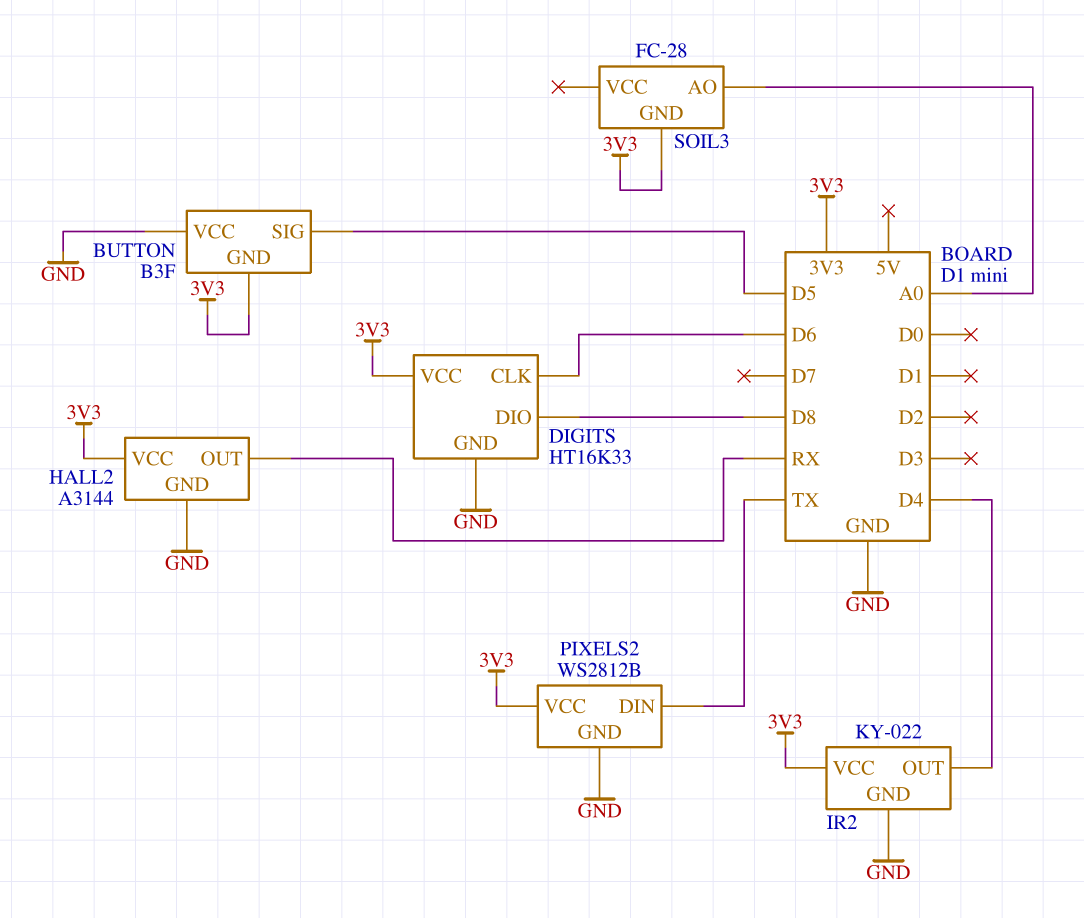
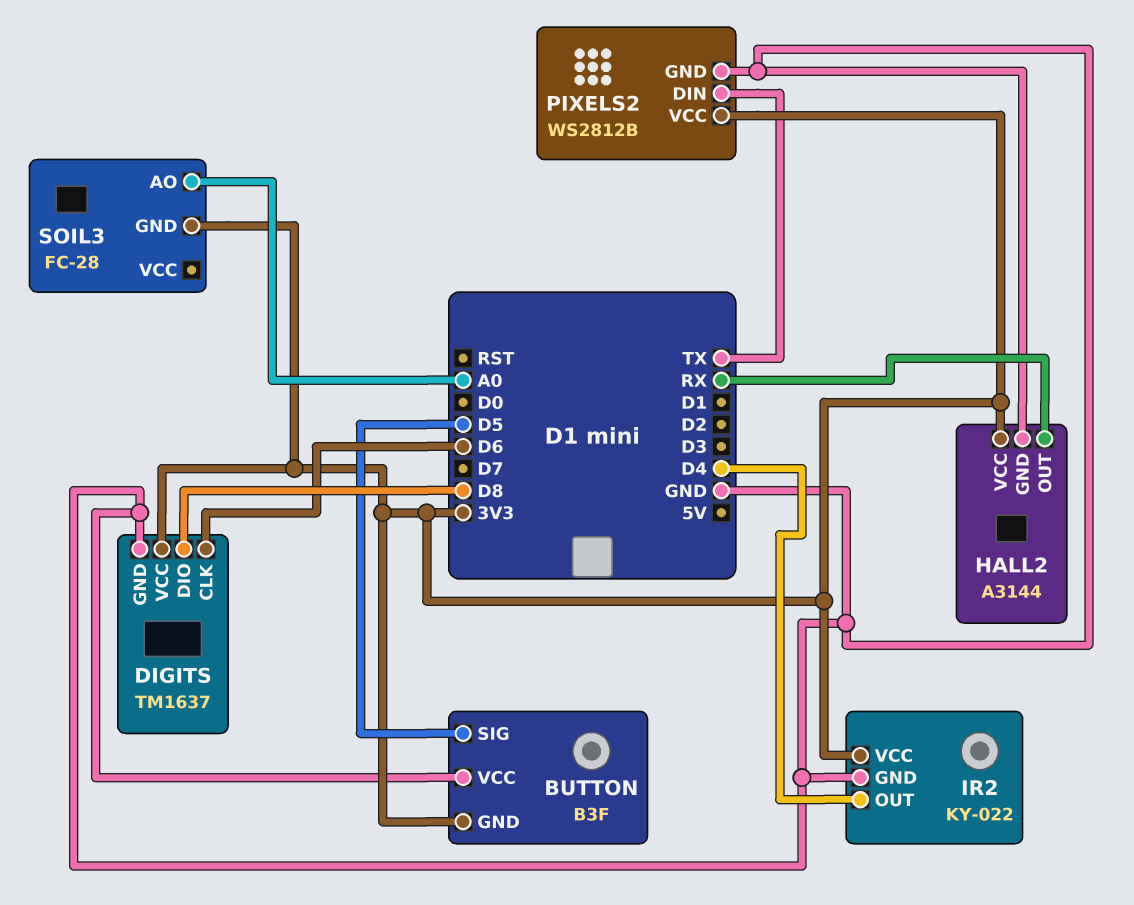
DIGITS: HT16K33 -> TM1637

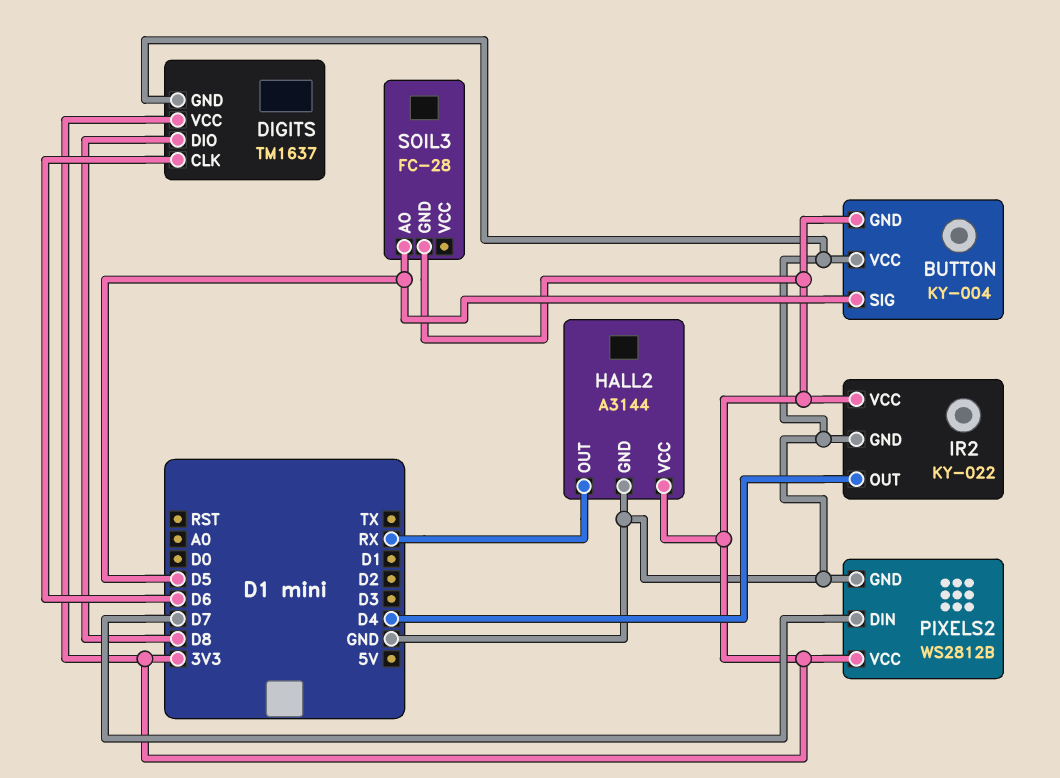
BUTTON: B3F -> KY-004
PIXELS2 pin DIN: TX -> D7
SOIL3 pin AO: A0 -> D5

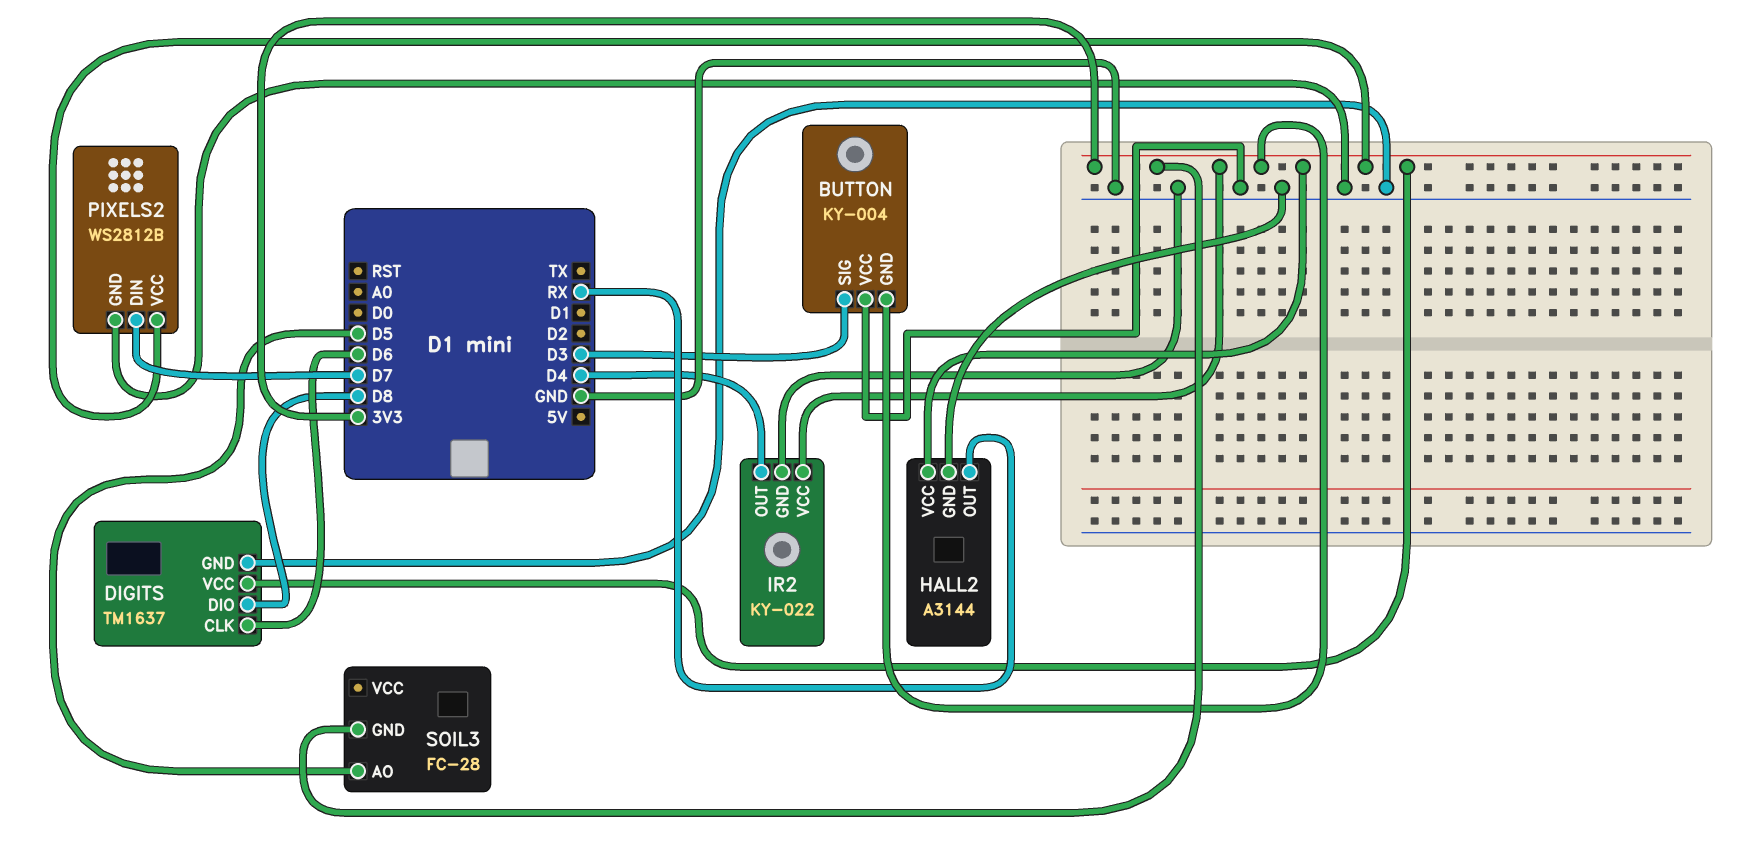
BUTTON pin SIG: D5 -> D3

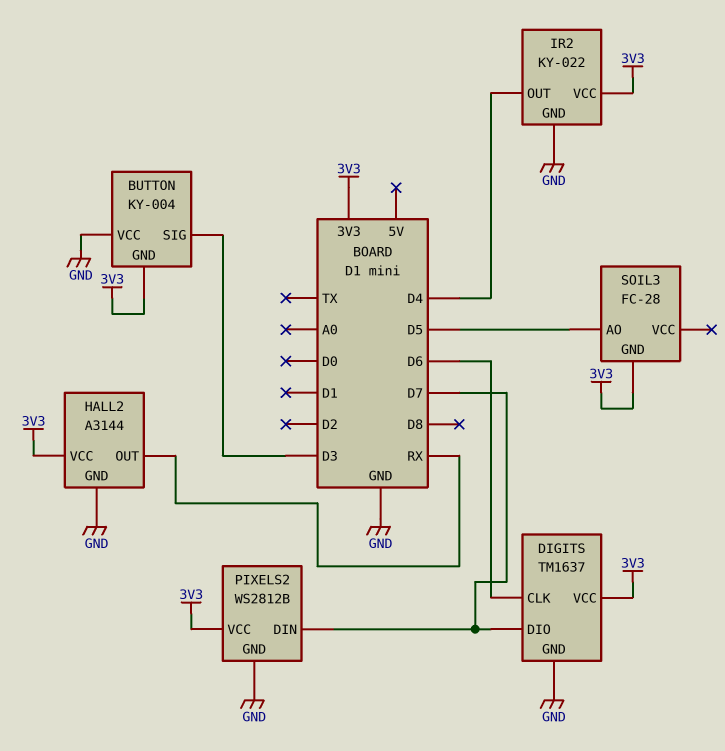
DIGITS pin DIO: D8 -> D7

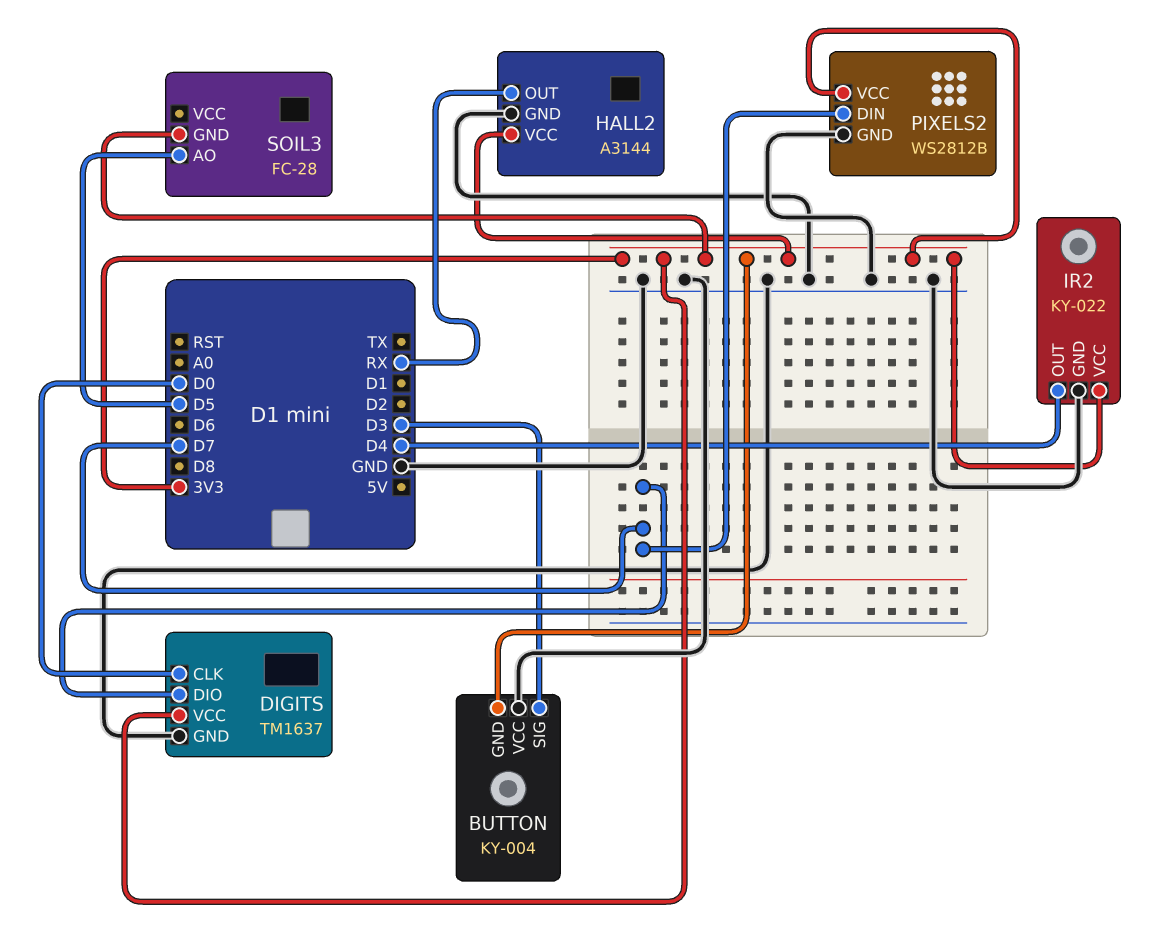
DIGITS pin CLK: D6 -> D0

